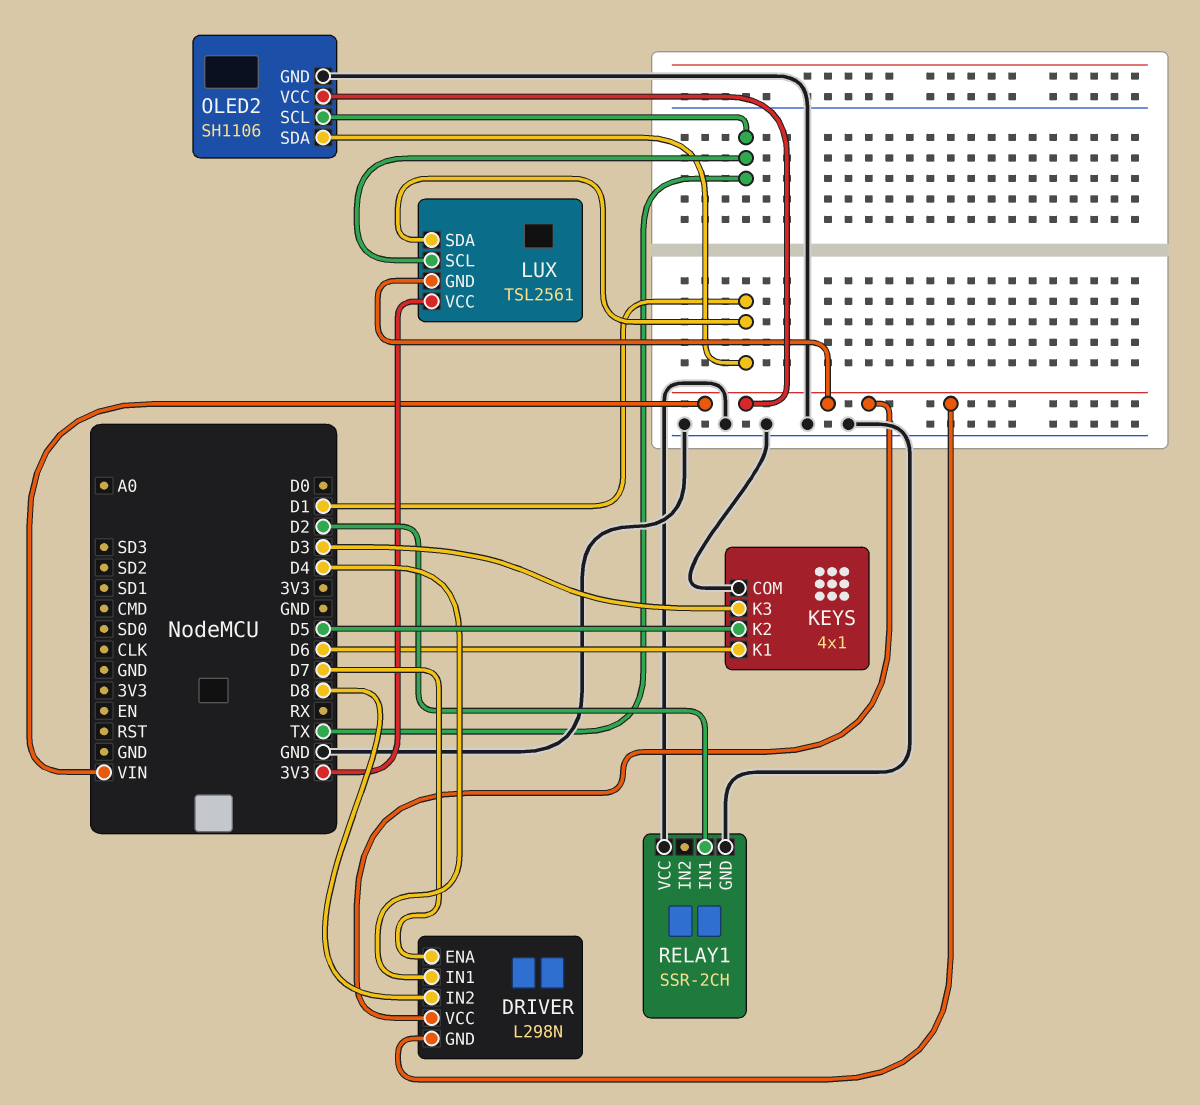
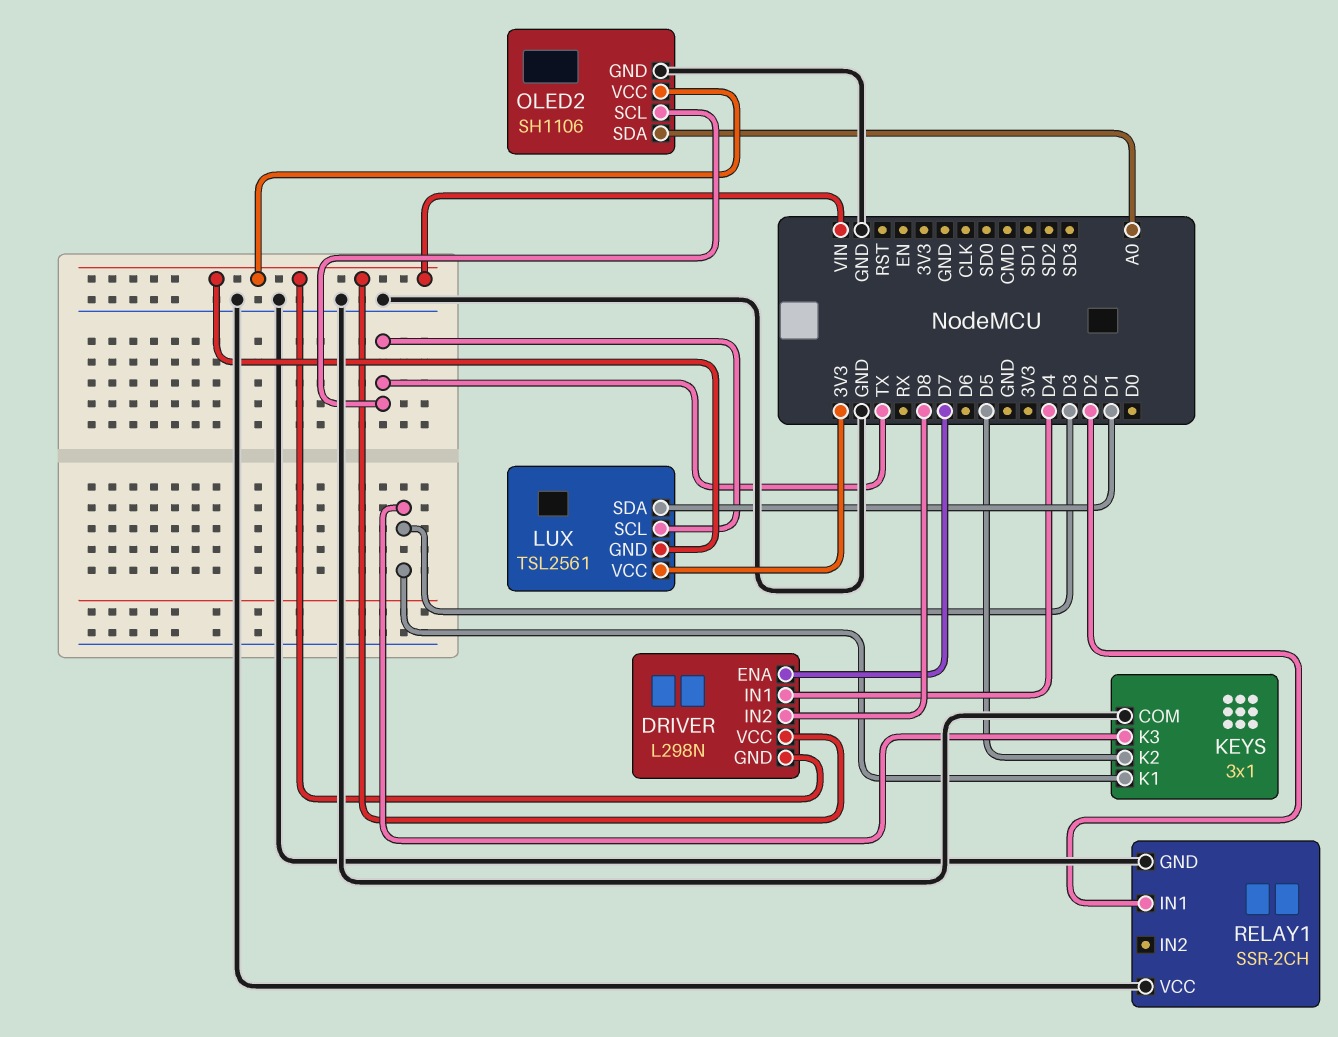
KEYS: 4x1 -> 3x1
KEYS pin K1: D6 -> D3
OLED2 pin SDA: D1 -> A0

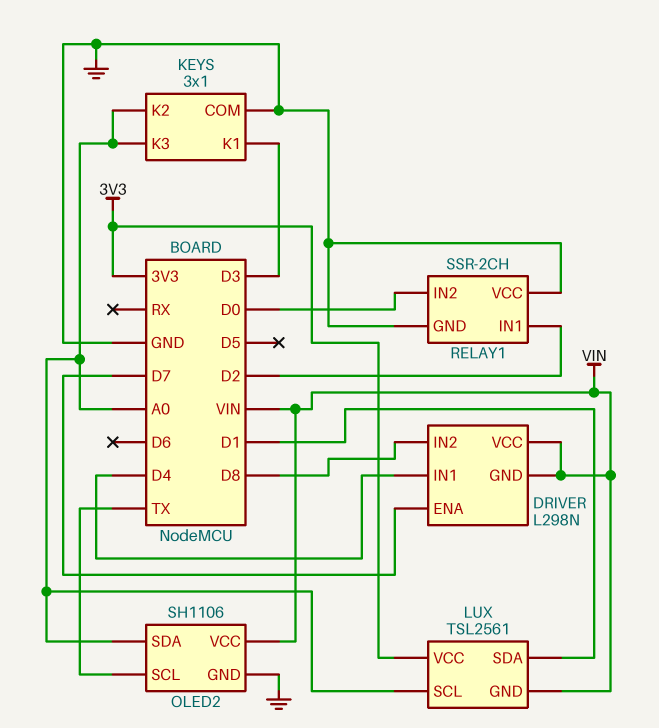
KEYS pin K2: D5 -> A0
KEYS pin K3: D3 -> A0
LUX pin SCL: TX -> A0
RELAY1 pin IN2: none -> D0

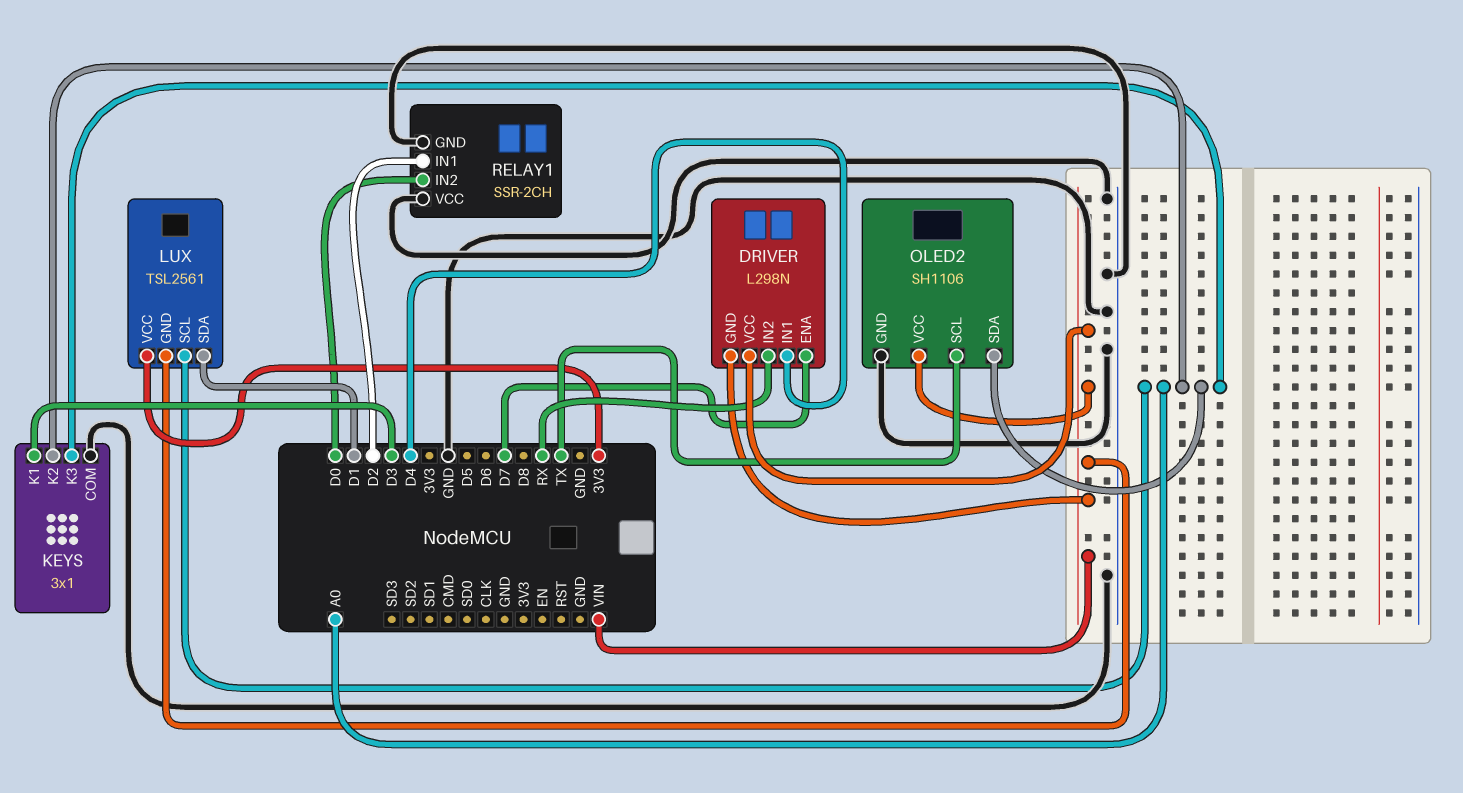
DRIVER pin IN2: D8 -> RX

